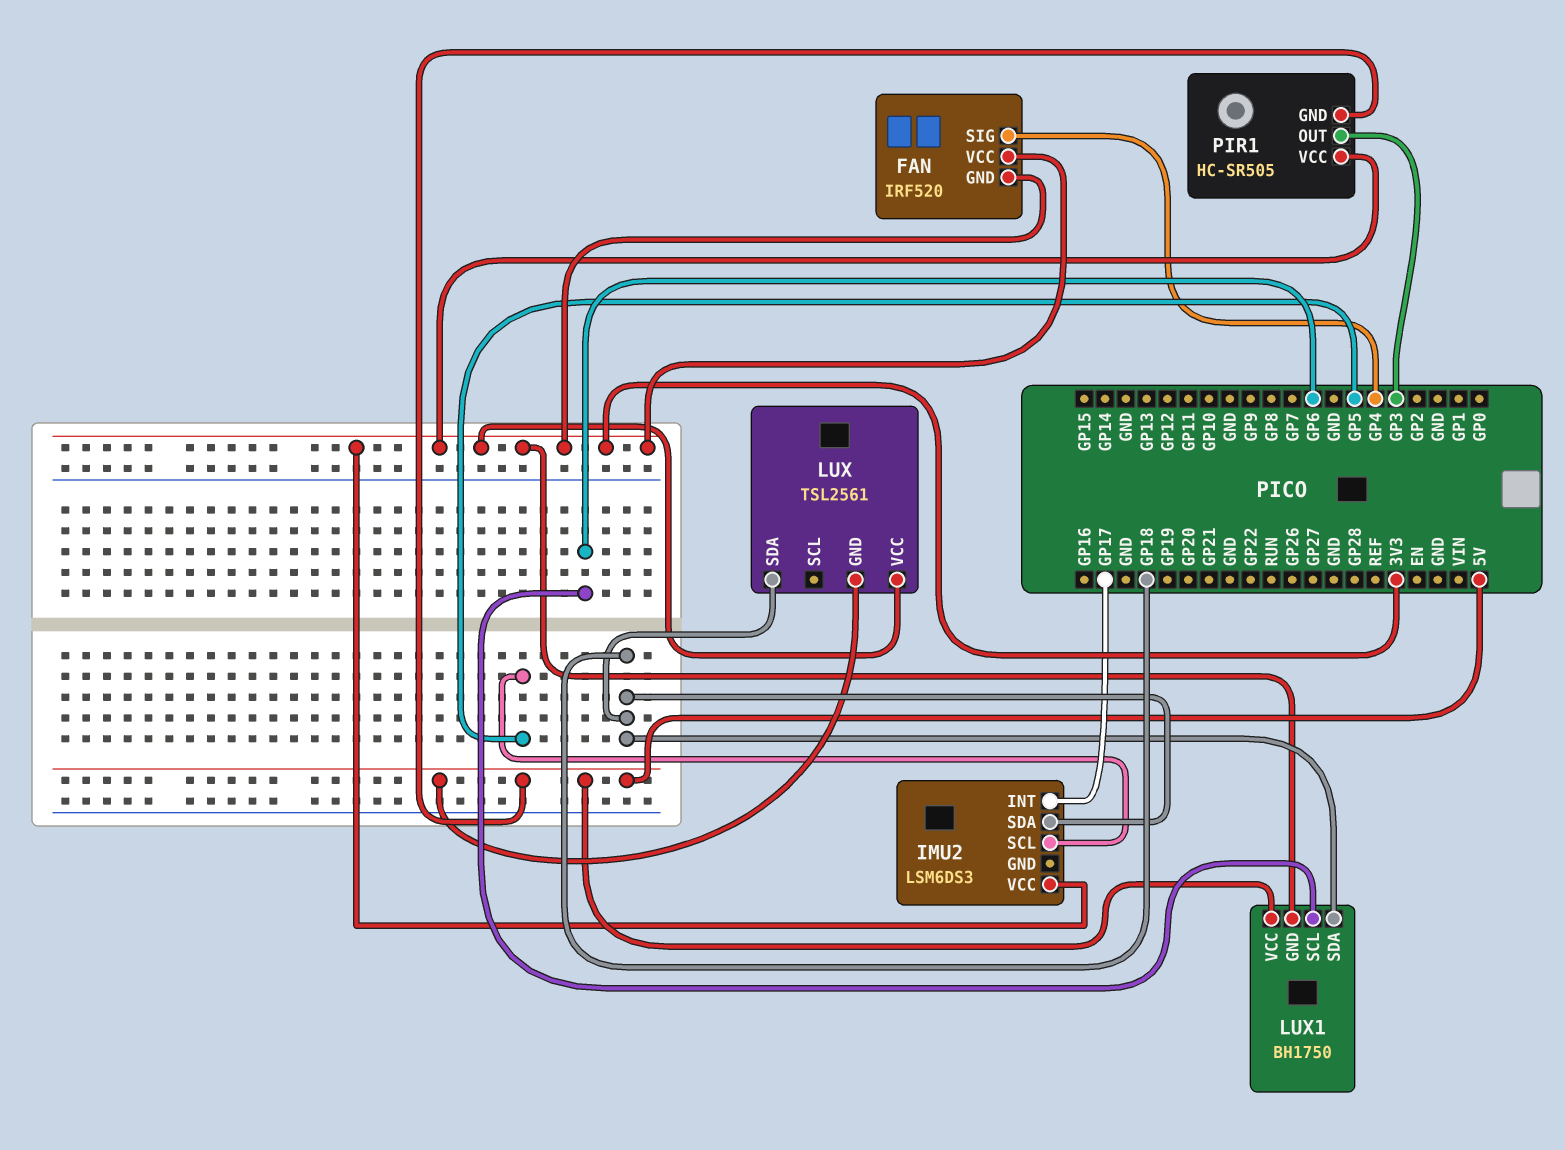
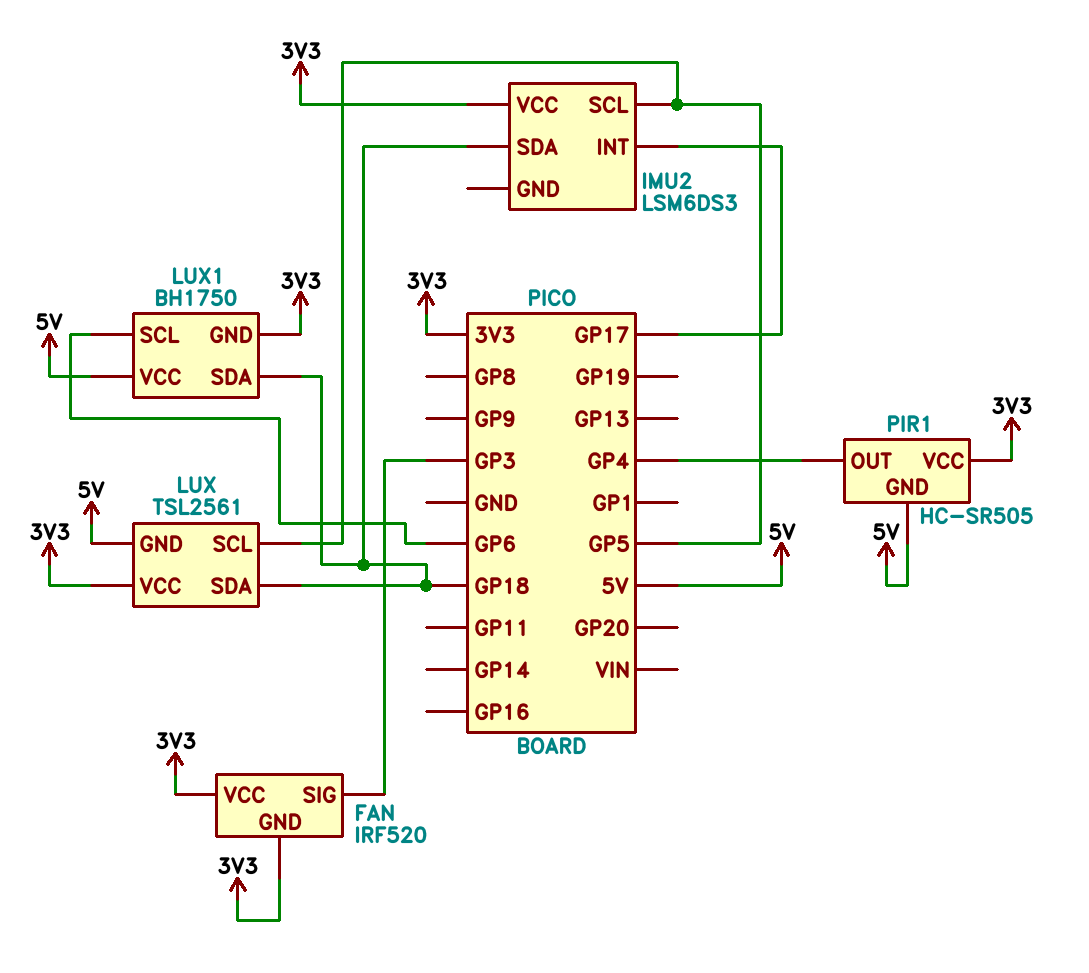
FAN pin SIG: GP4 -> GP3
LUX pin SCL: none -> GP5
PIR1 pin OUT: GP3 -> GP4

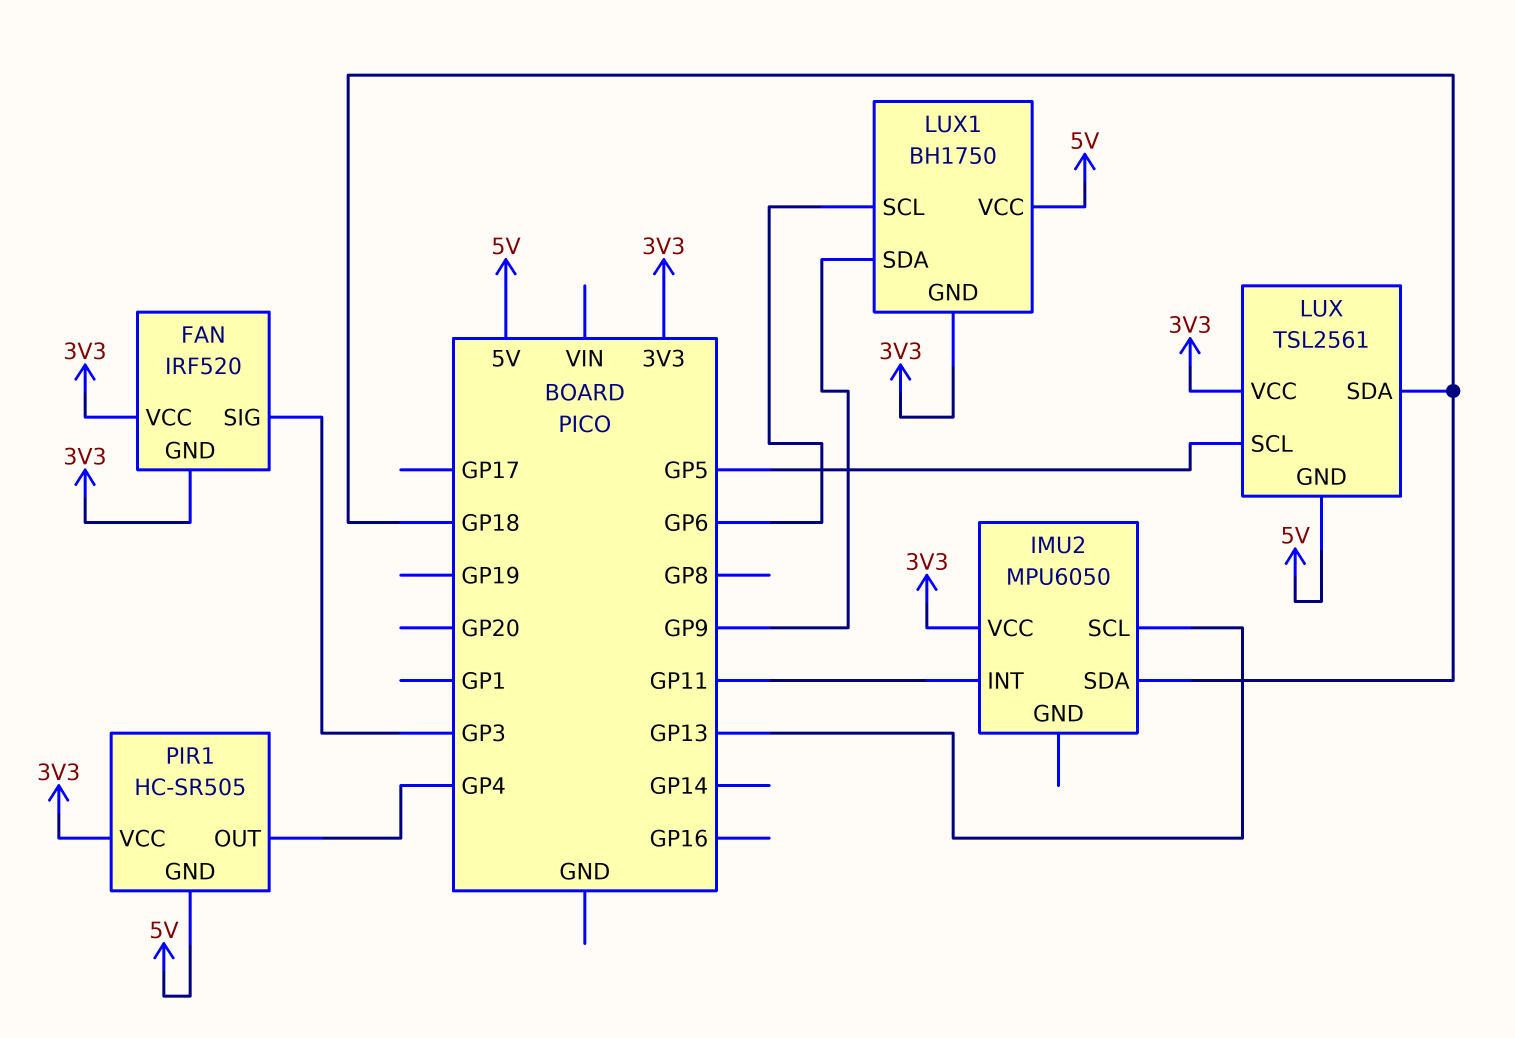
IMU2: LSM6DS3 -> MPU6050
IMU2 pin INT: GP17 -> GP11
IMU2 pin SCL: GP5 -> GP13
LUX1 pin SDA: GP18 -> GP9

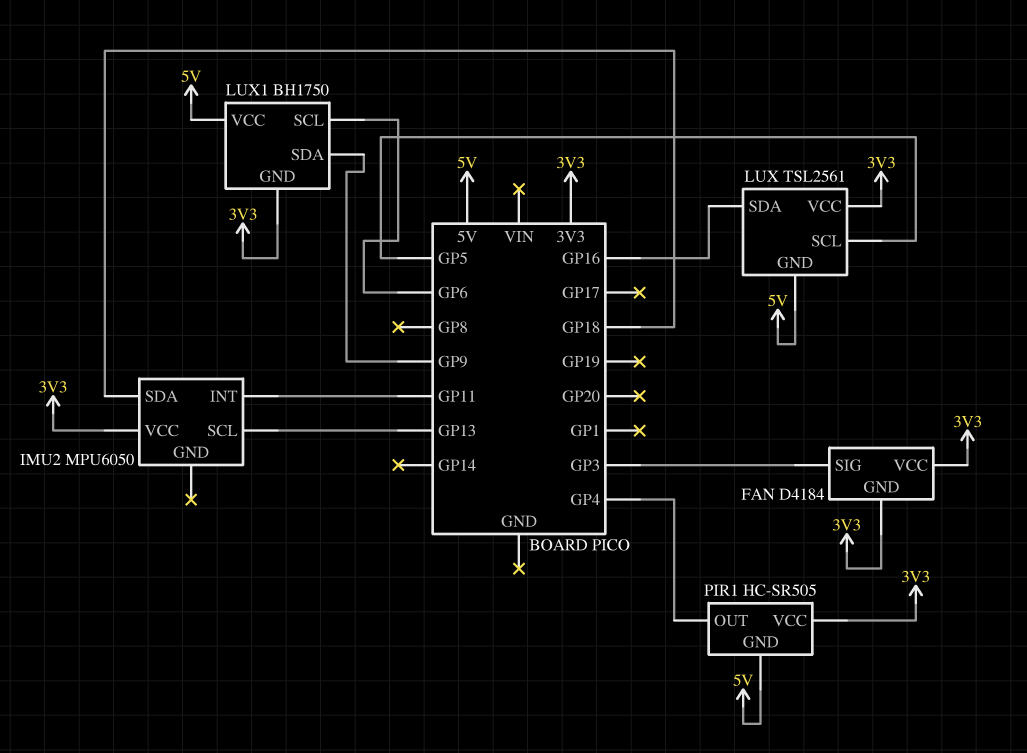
FAN: IRF520 -> D4184
LUX pin SDA: GP18 -> GP16

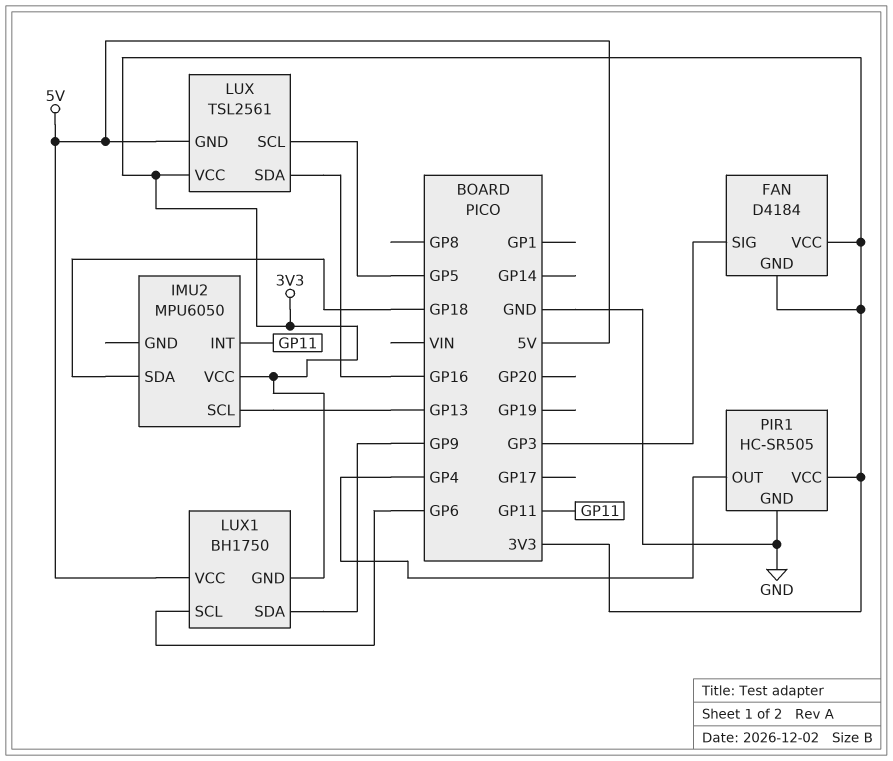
PIR1 pin GND: 5V -> GND

